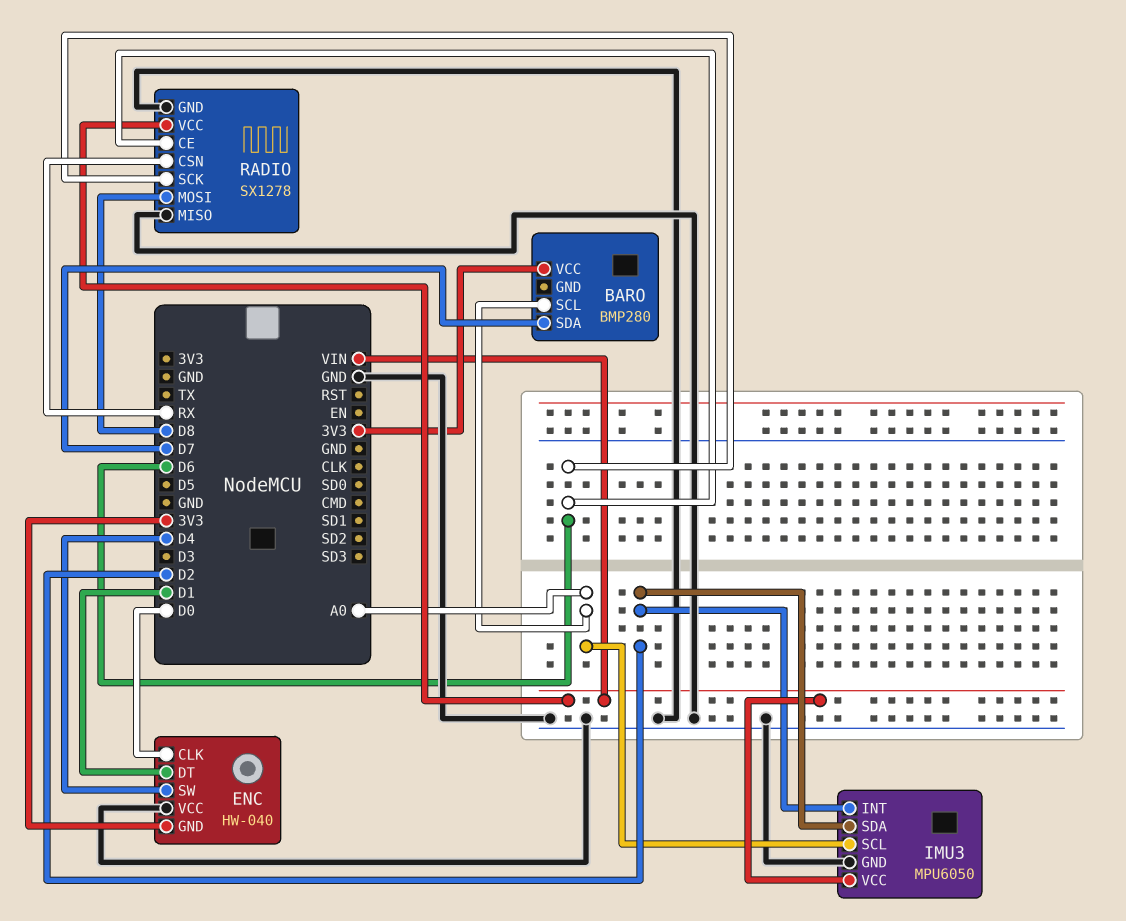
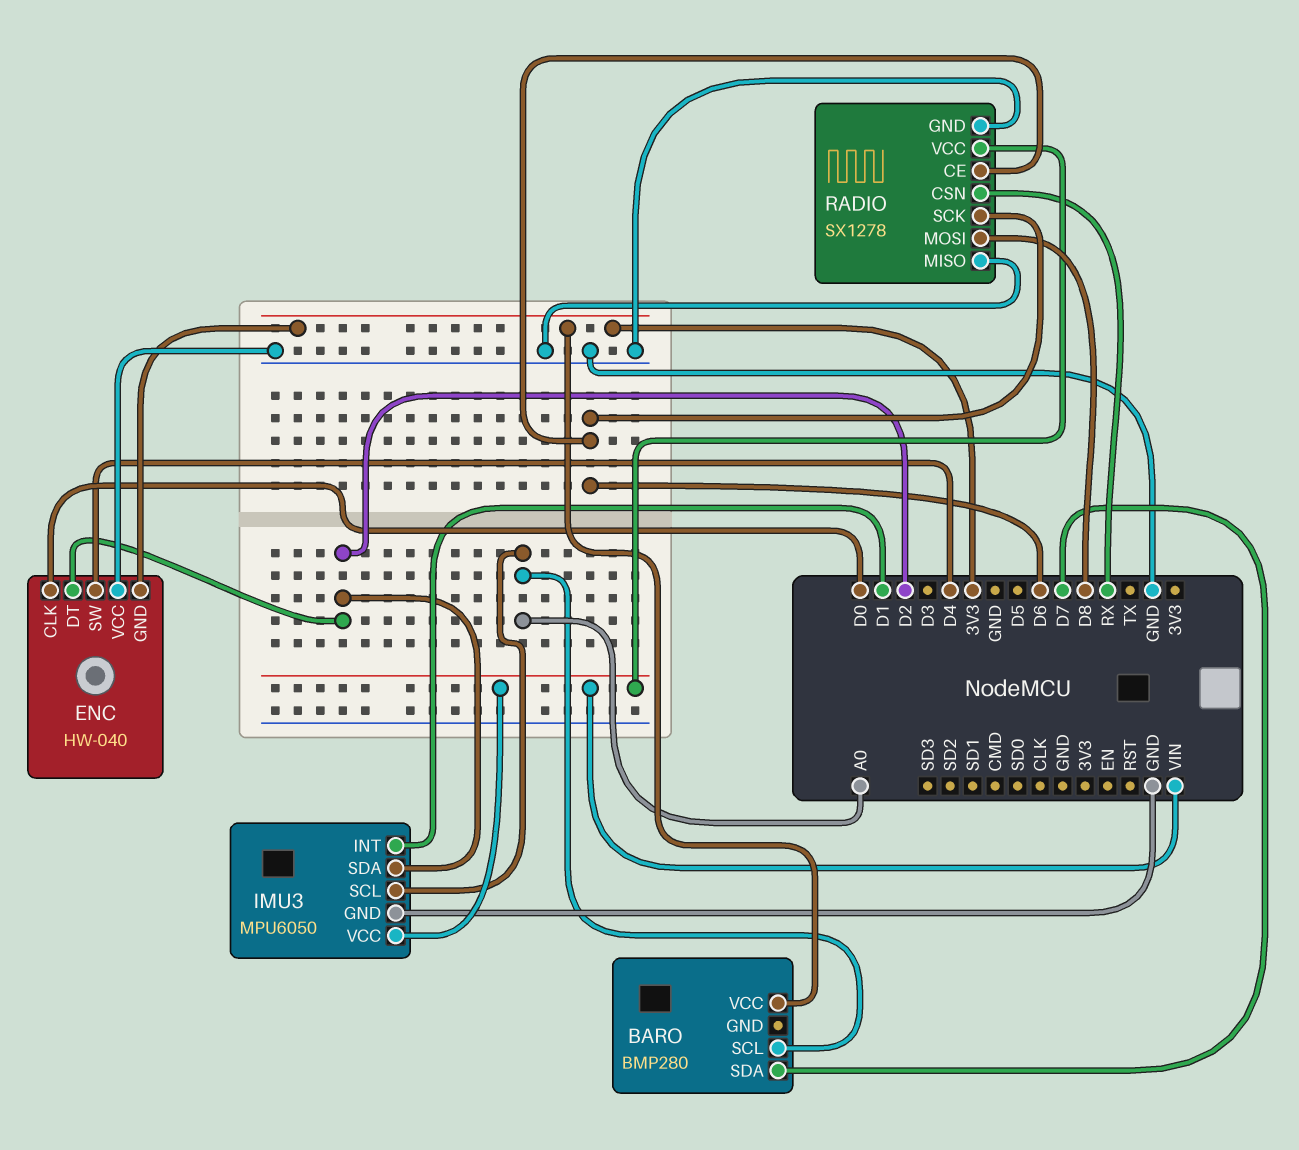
ENC pin DT: D1 -> D2
IMU3 pin INT: D2 -> D1

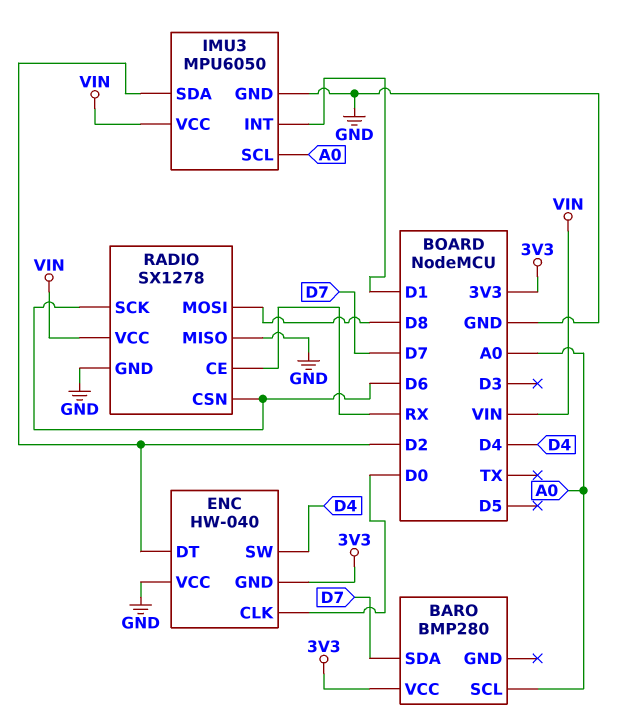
RADIO pin CE: D6 -> RX
RADIO pin CSN: RX -> D6

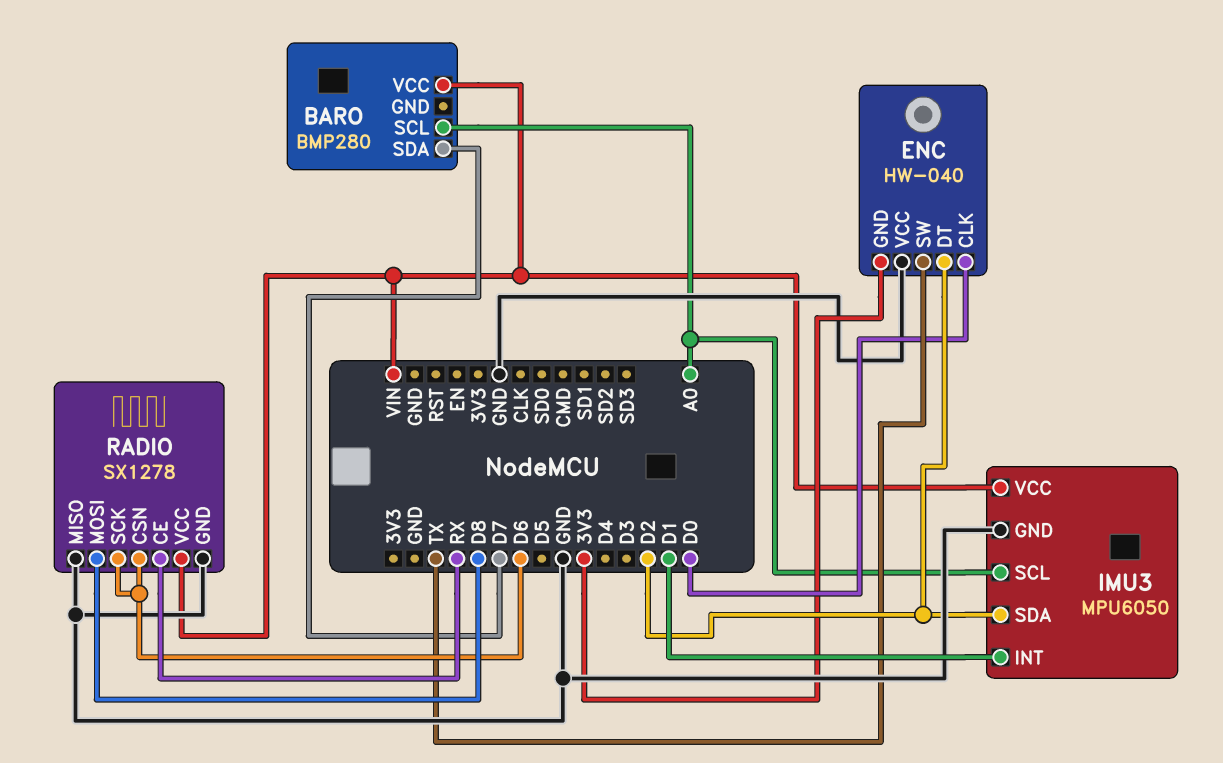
BARO pin VCC: 3V3 -> VIN
ENC pin SW: D4 -> TX

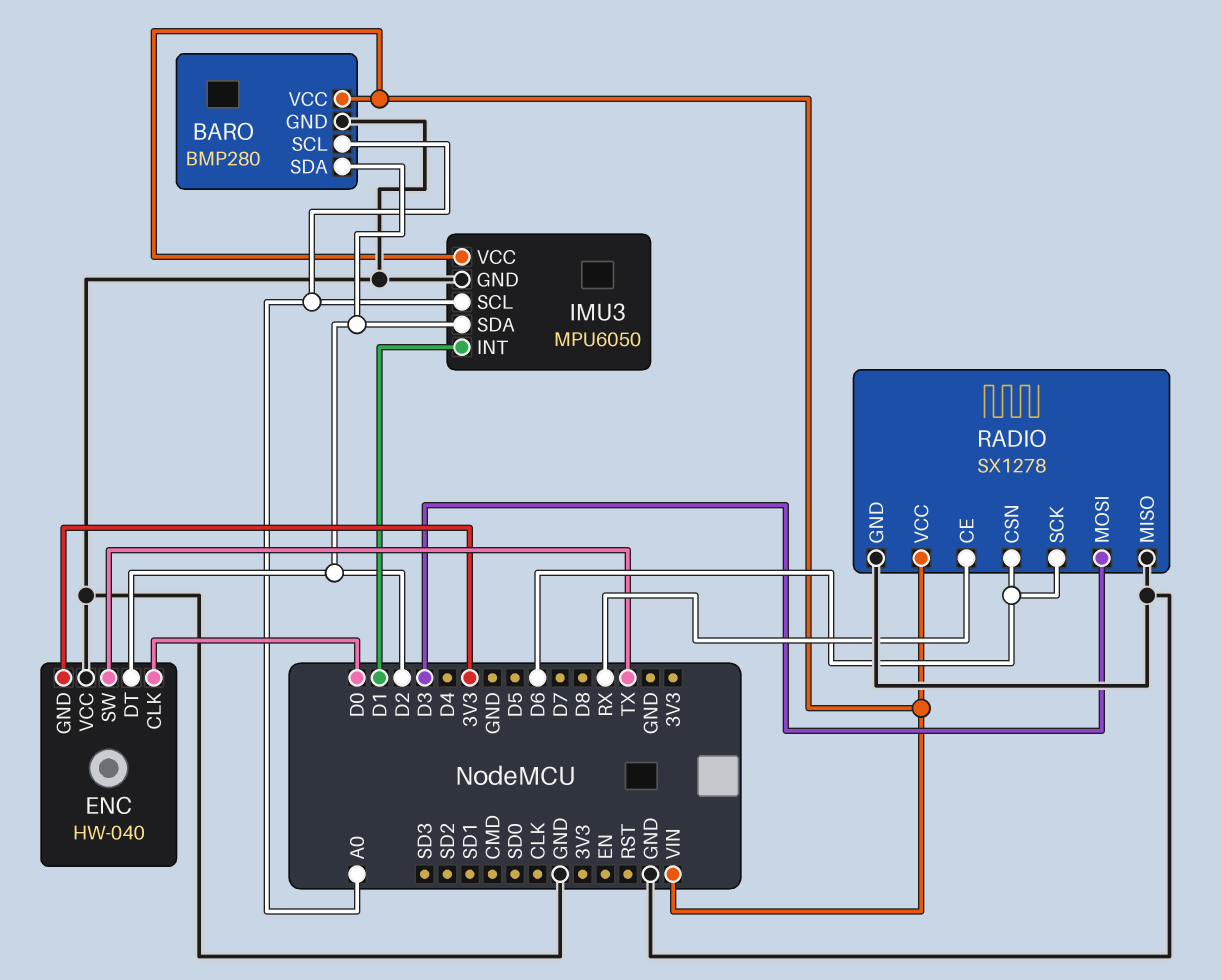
BARO pin GND: none -> GND
BARO pin SDA: D7 -> D2
RADIO pin MOSI: D8 -> D3

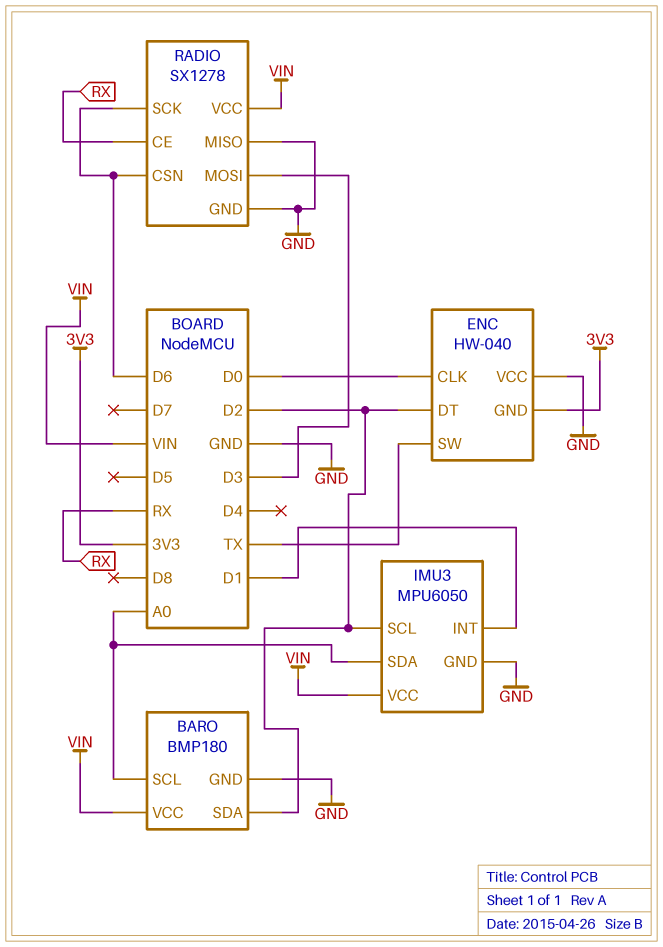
BARO: BMP280 -> BMP180
IMU3 pin SCL: A0 -> D2
IMU3 pin SDA: D2 -> A0

